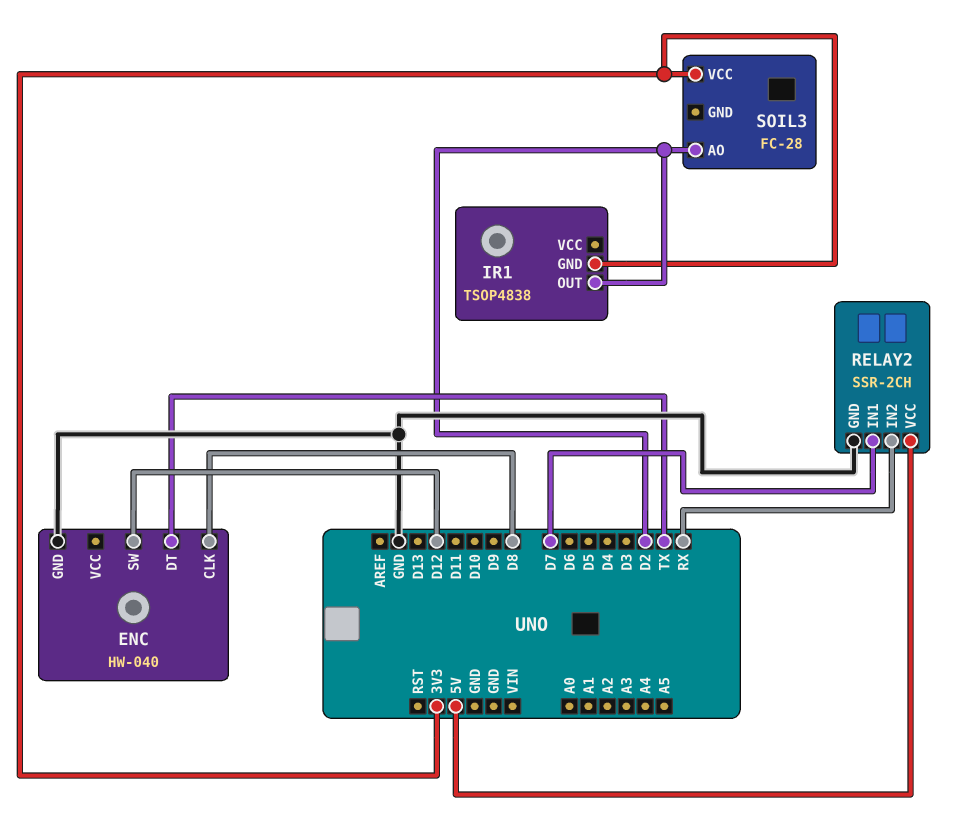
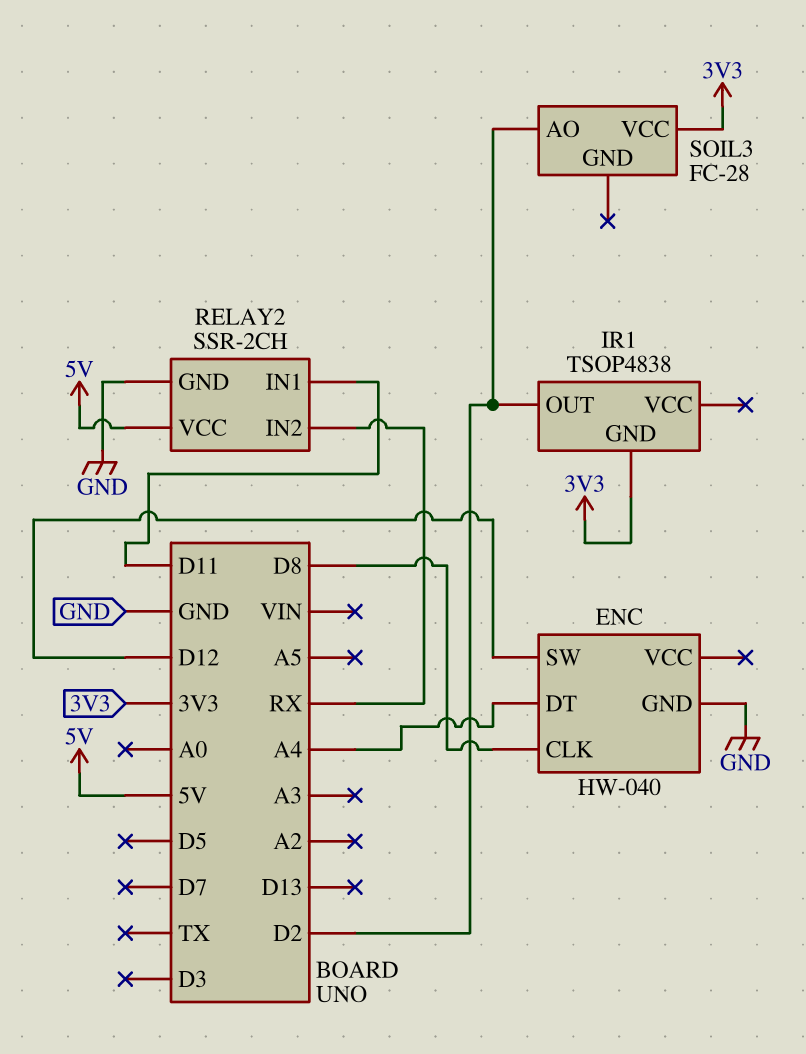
ENC pin DT: TX -> A4
RELAY2 pin IN1: D7 -> D11

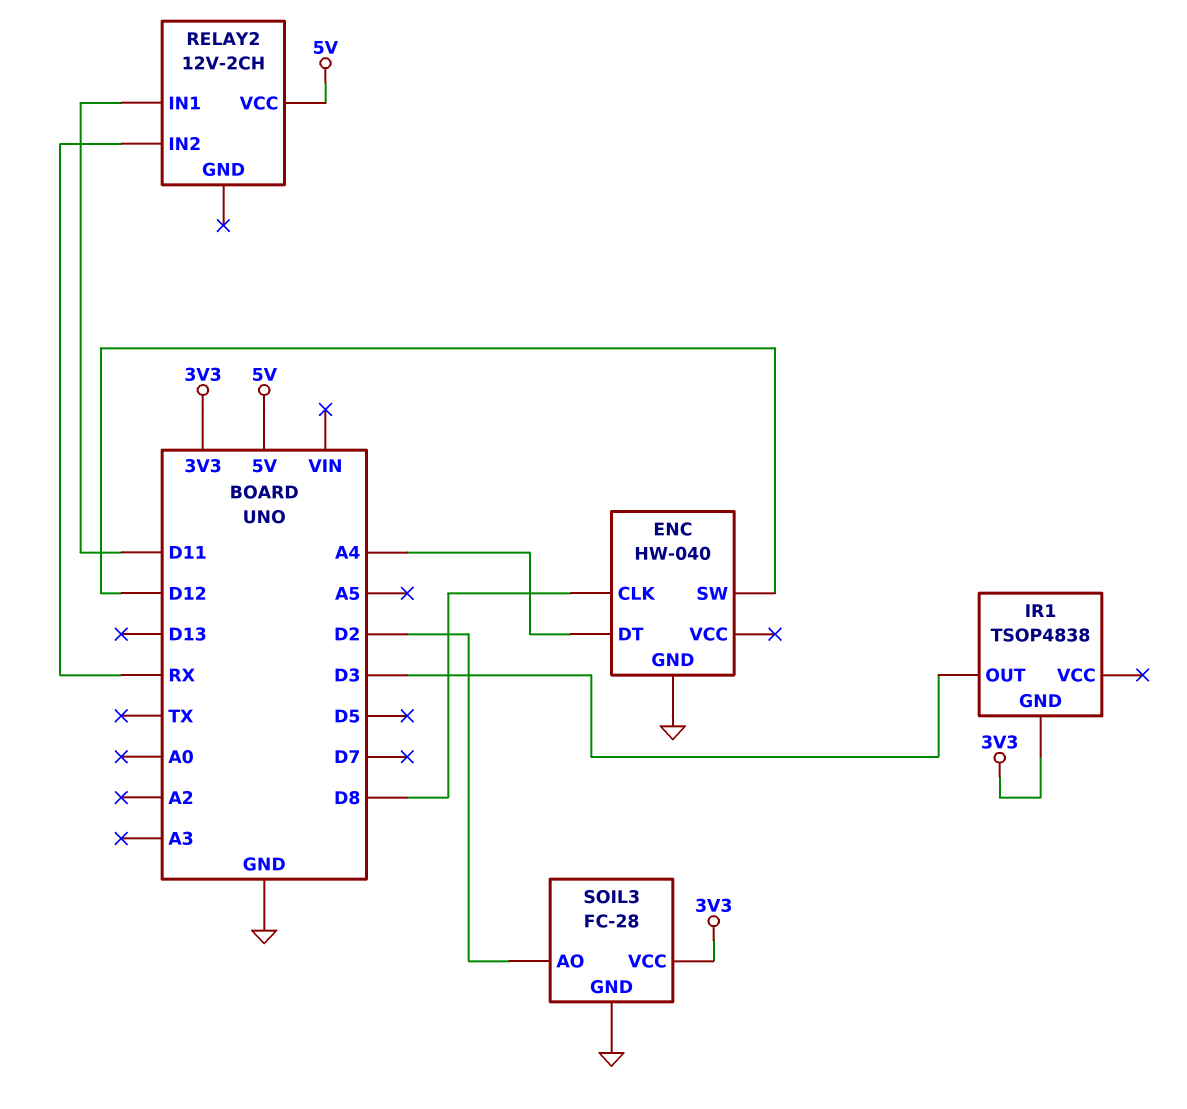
IR1 pin OUT: D2 -> D3
RELAY2: SSR-2CH -> 12V-2CH
RELAY2 pin GND: GND -> none
SOIL3 pin GND: none -> GND

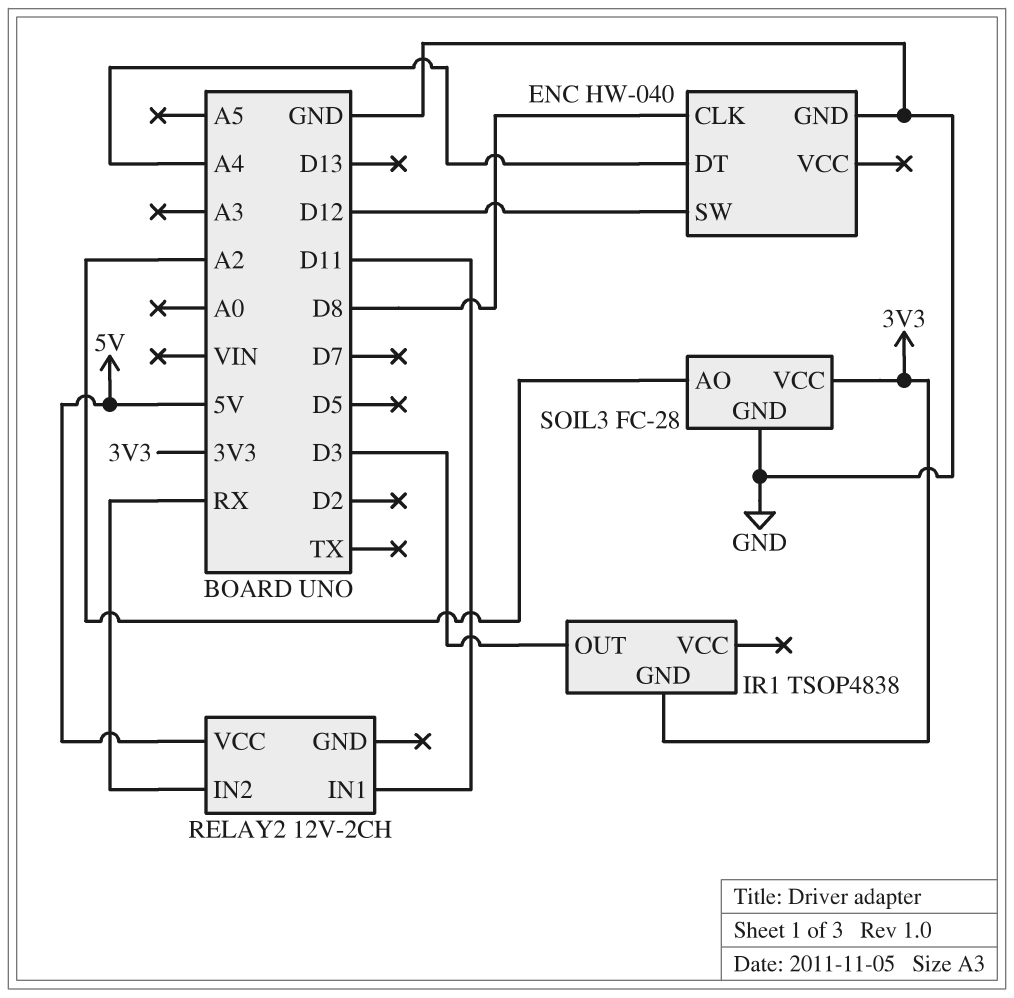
SOIL3 pin AO: D2 -> A2

